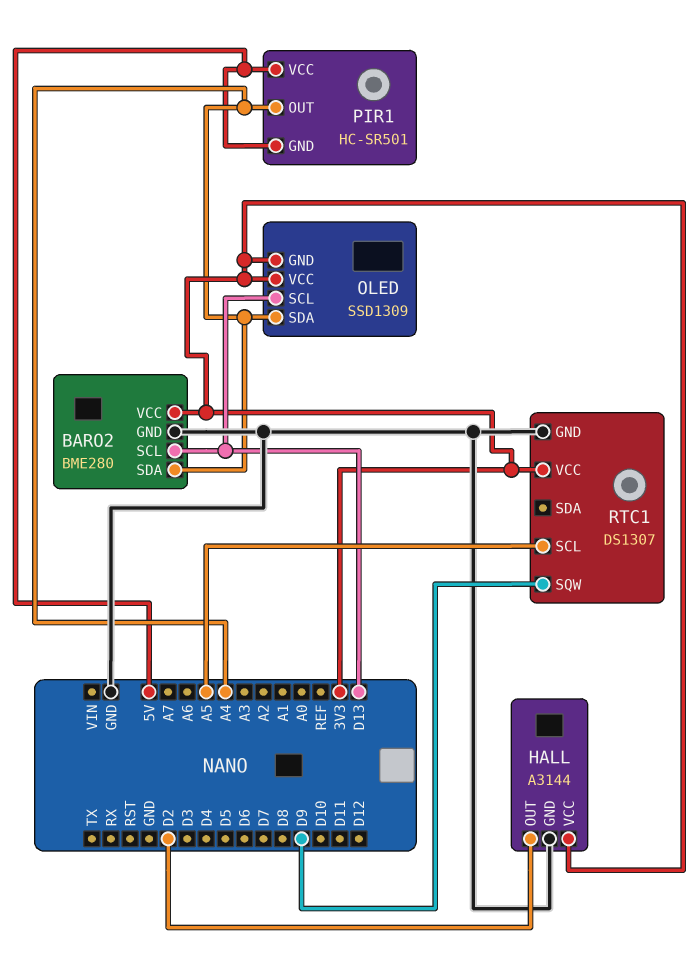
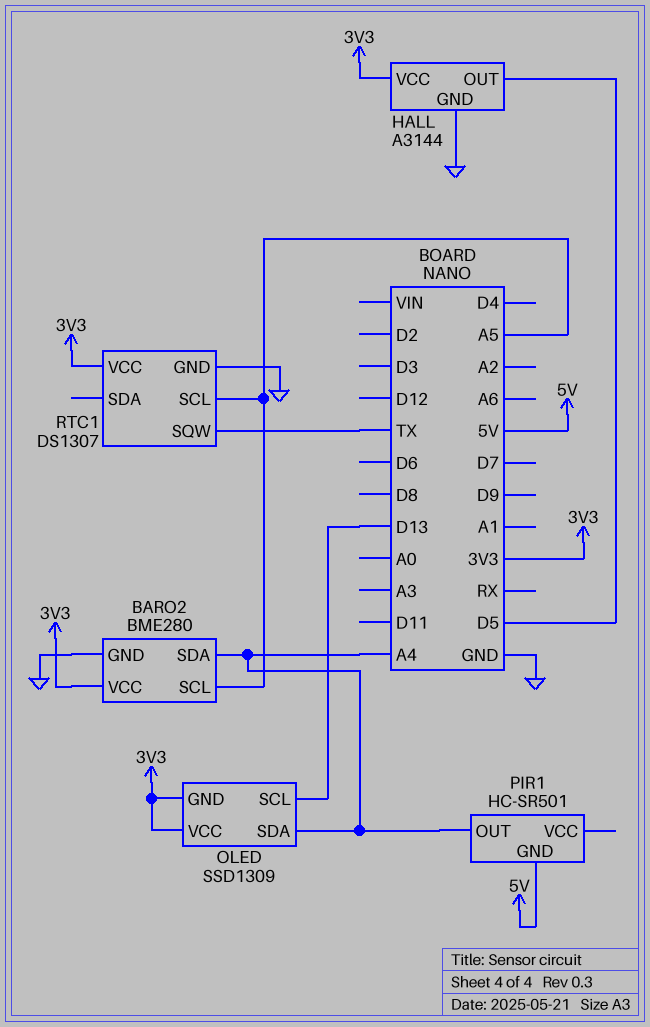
BARO2 pin SCL: D13 -> A5
HALL pin OUT: D2 -> D5
PIR1 pin VCC: 5V -> none
RTC1 pin SQW: D9 -> TX

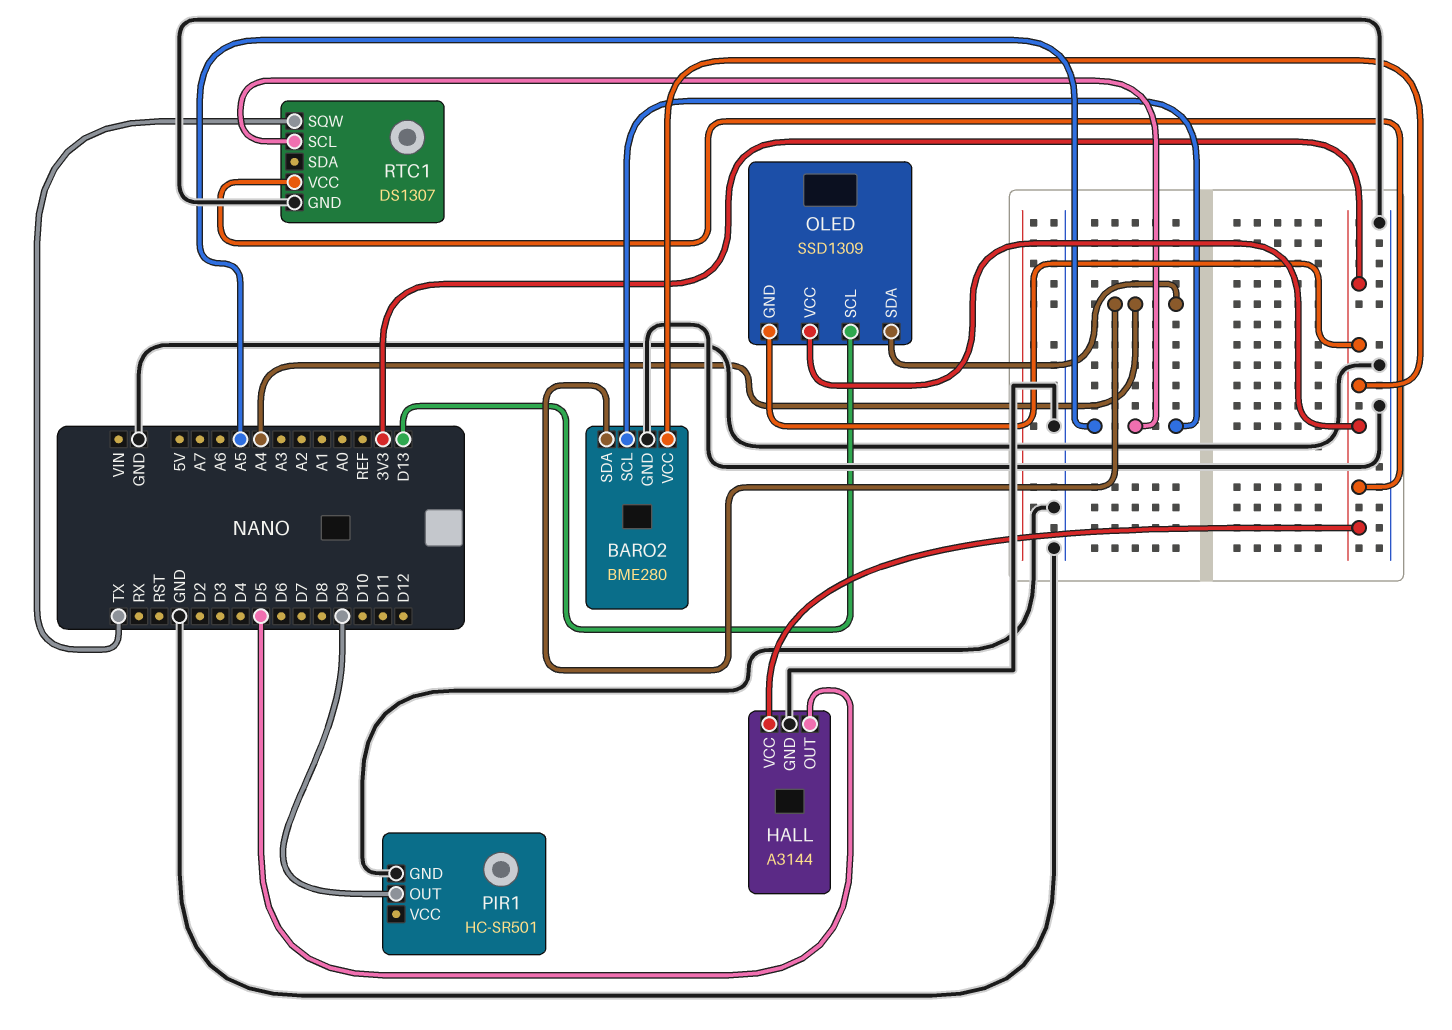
PIR1 pin GND: 5V -> GND
PIR1 pin OUT: A4 -> D9

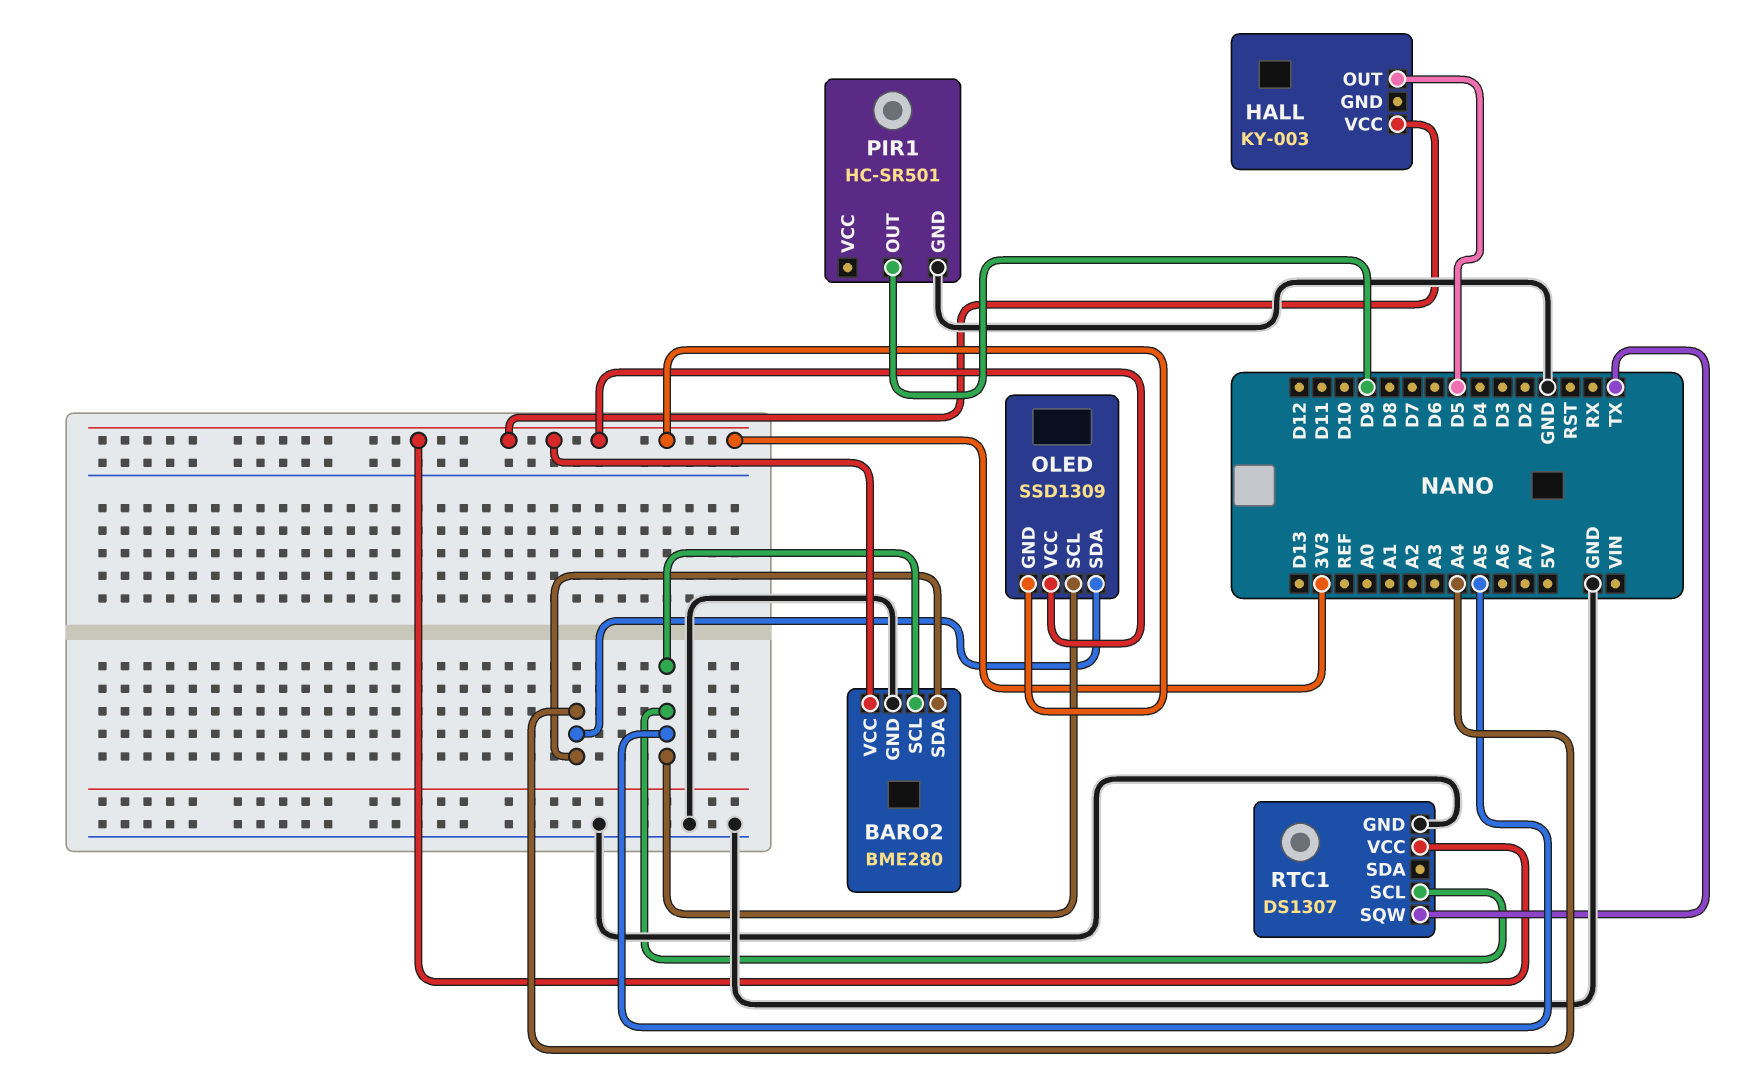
HALL: A3144 -> KY-003
HALL pin GND: GND -> none
OLED pin SCL: D13 -> A5

